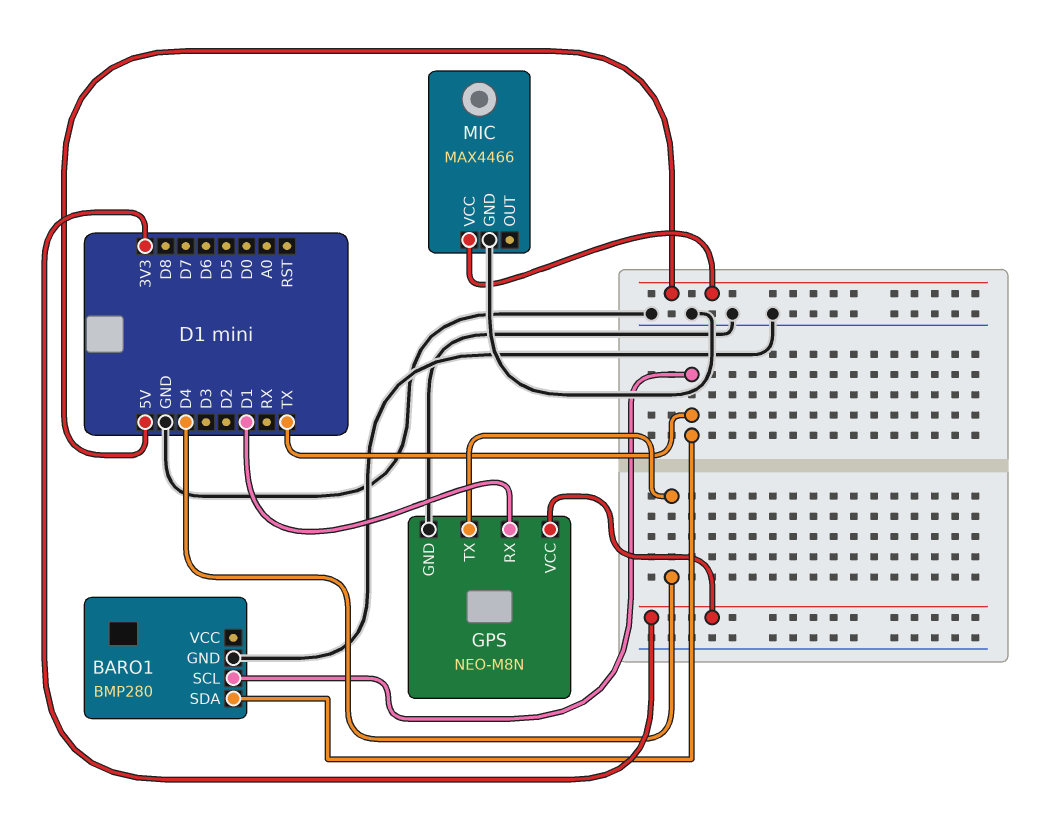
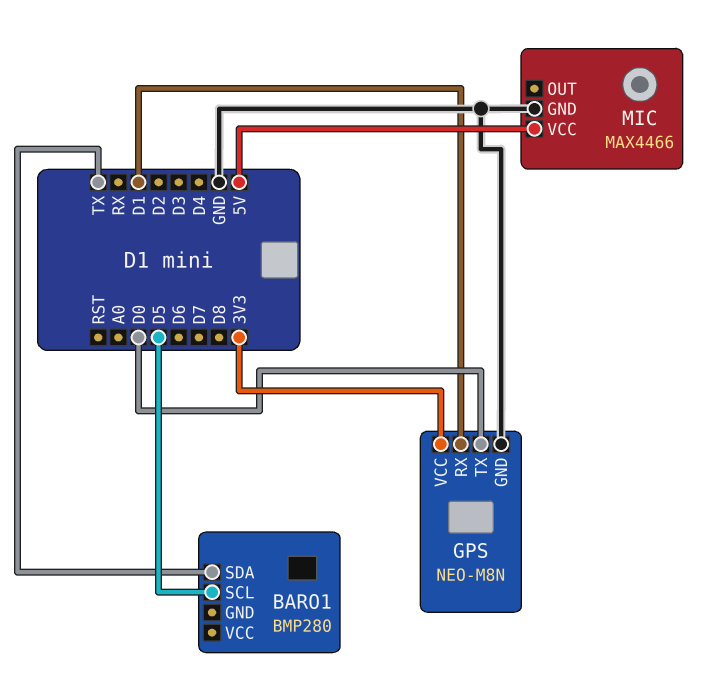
BARO1 pin GND: GND -> none
BARO1 pin SCL: TX -> D5
GPS pin TX: D4 -> D0

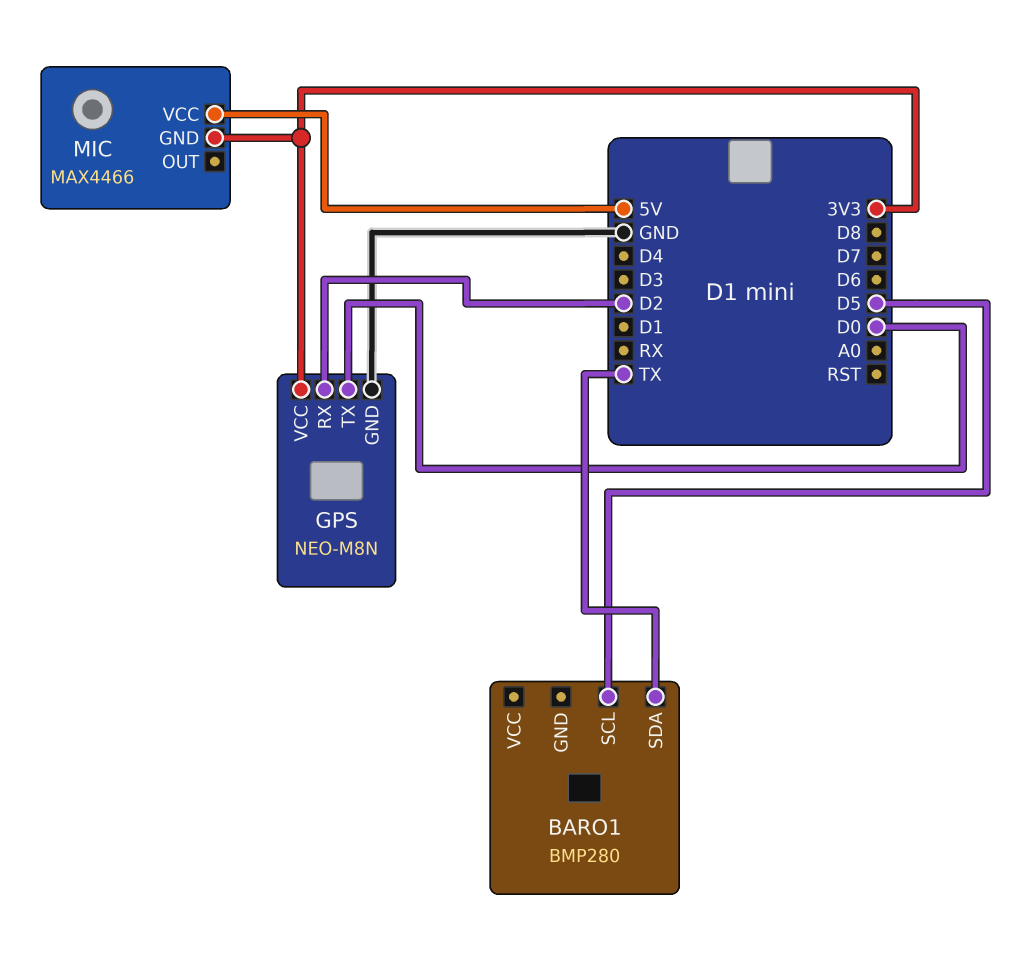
GPS pin RX: D1 -> D2
MIC pin GND: GND -> 3V3

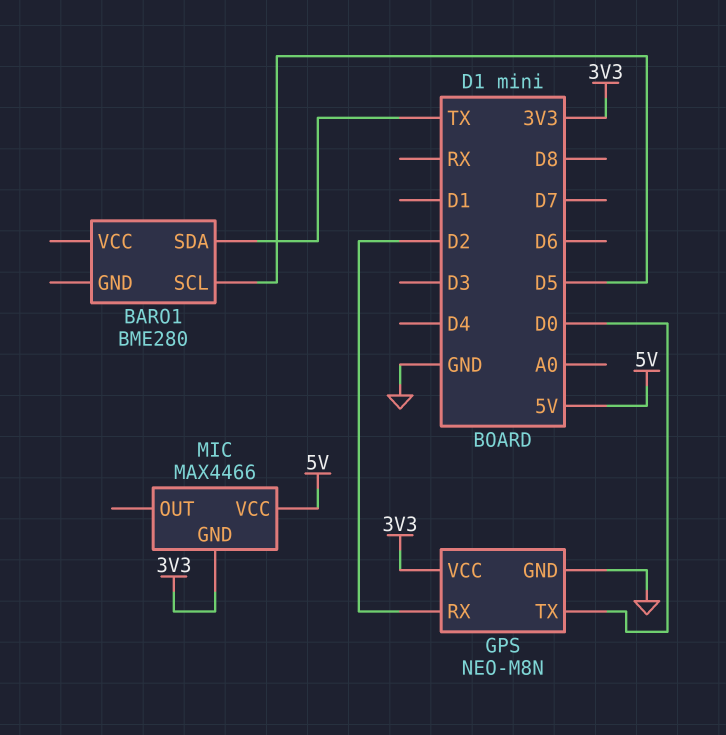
BARO1: BMP280 -> BME280

